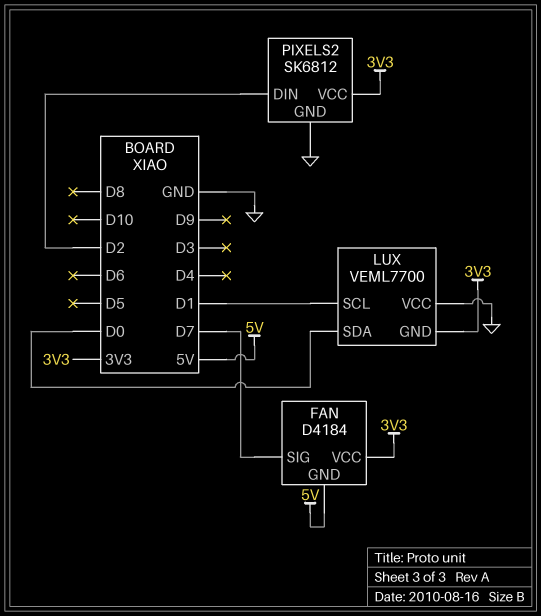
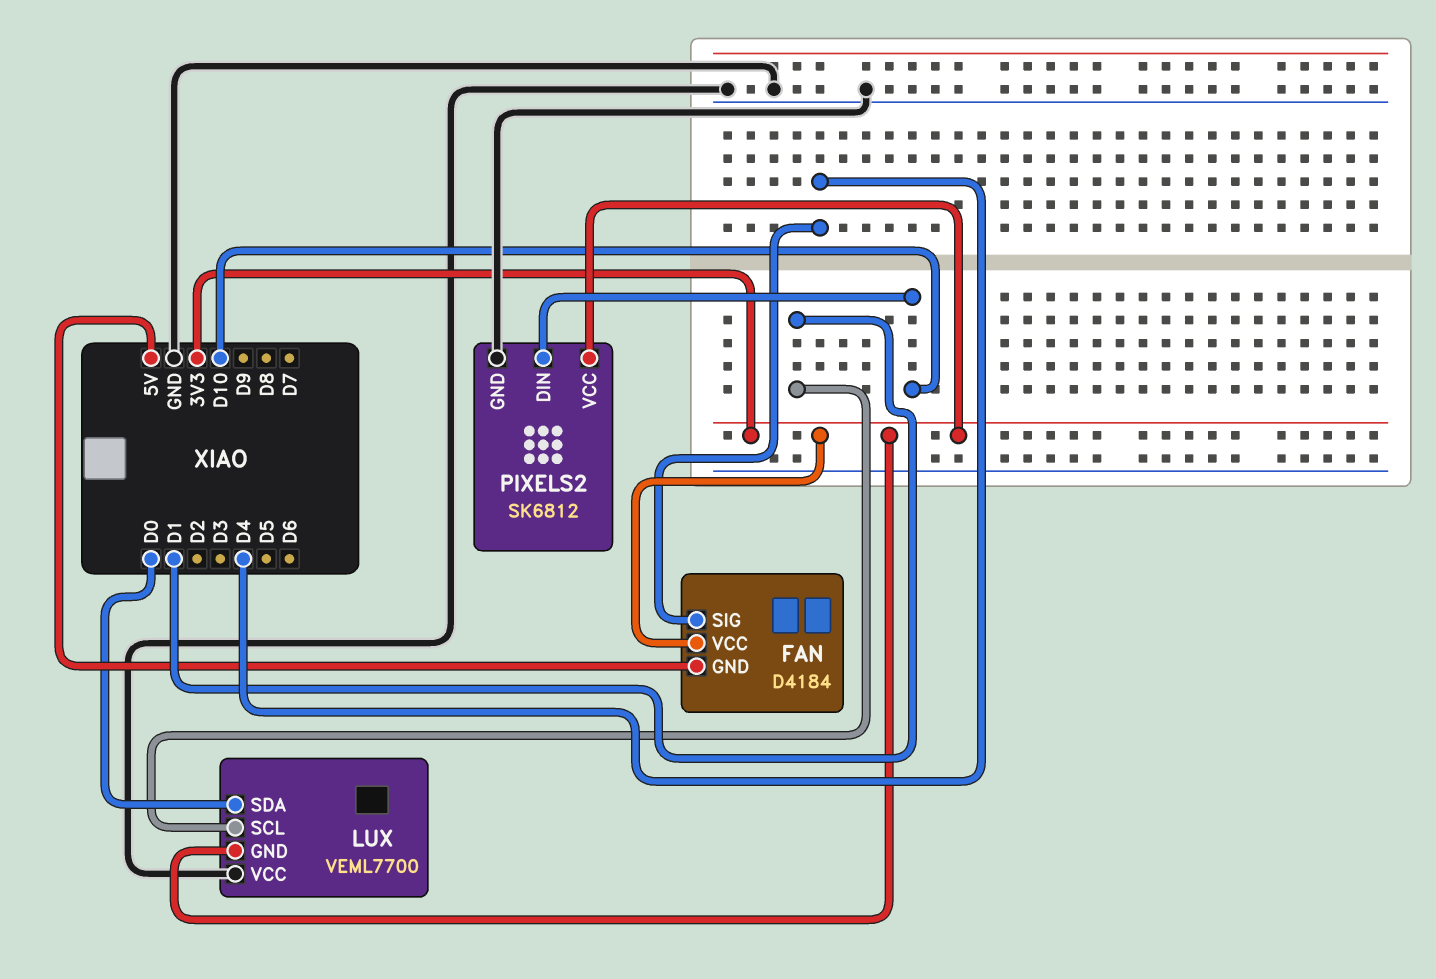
FAN pin SIG: D7 -> D4
PIXELS2 pin DIN: D2 -> D10

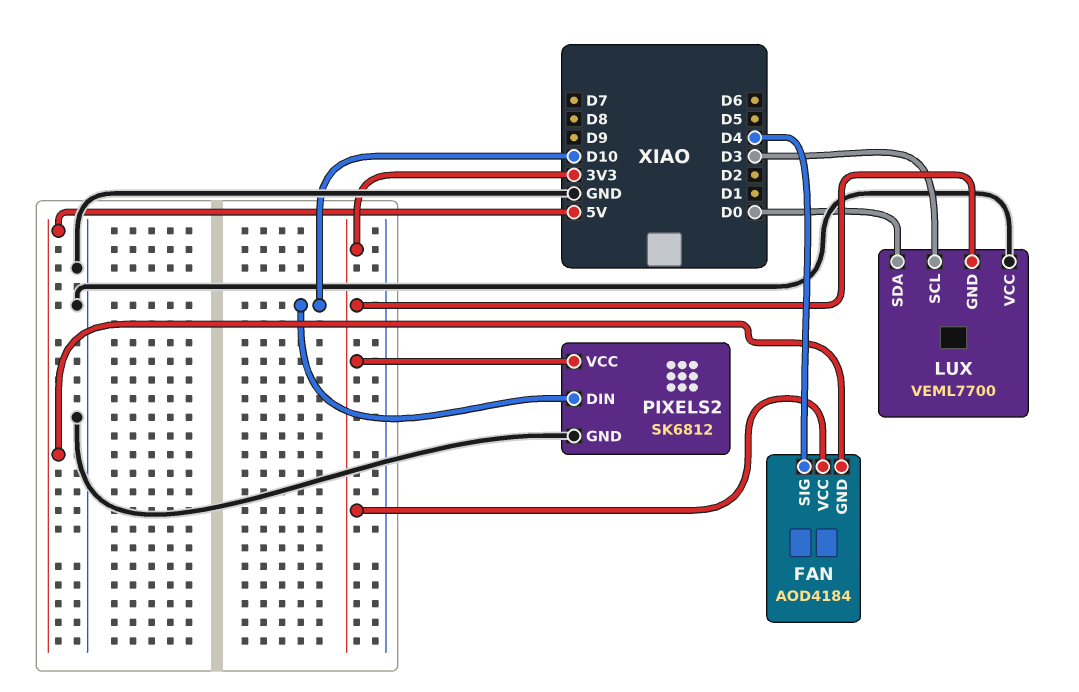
FAN: D4184 -> AOD4184
LUX pin SCL: D1 -> D3

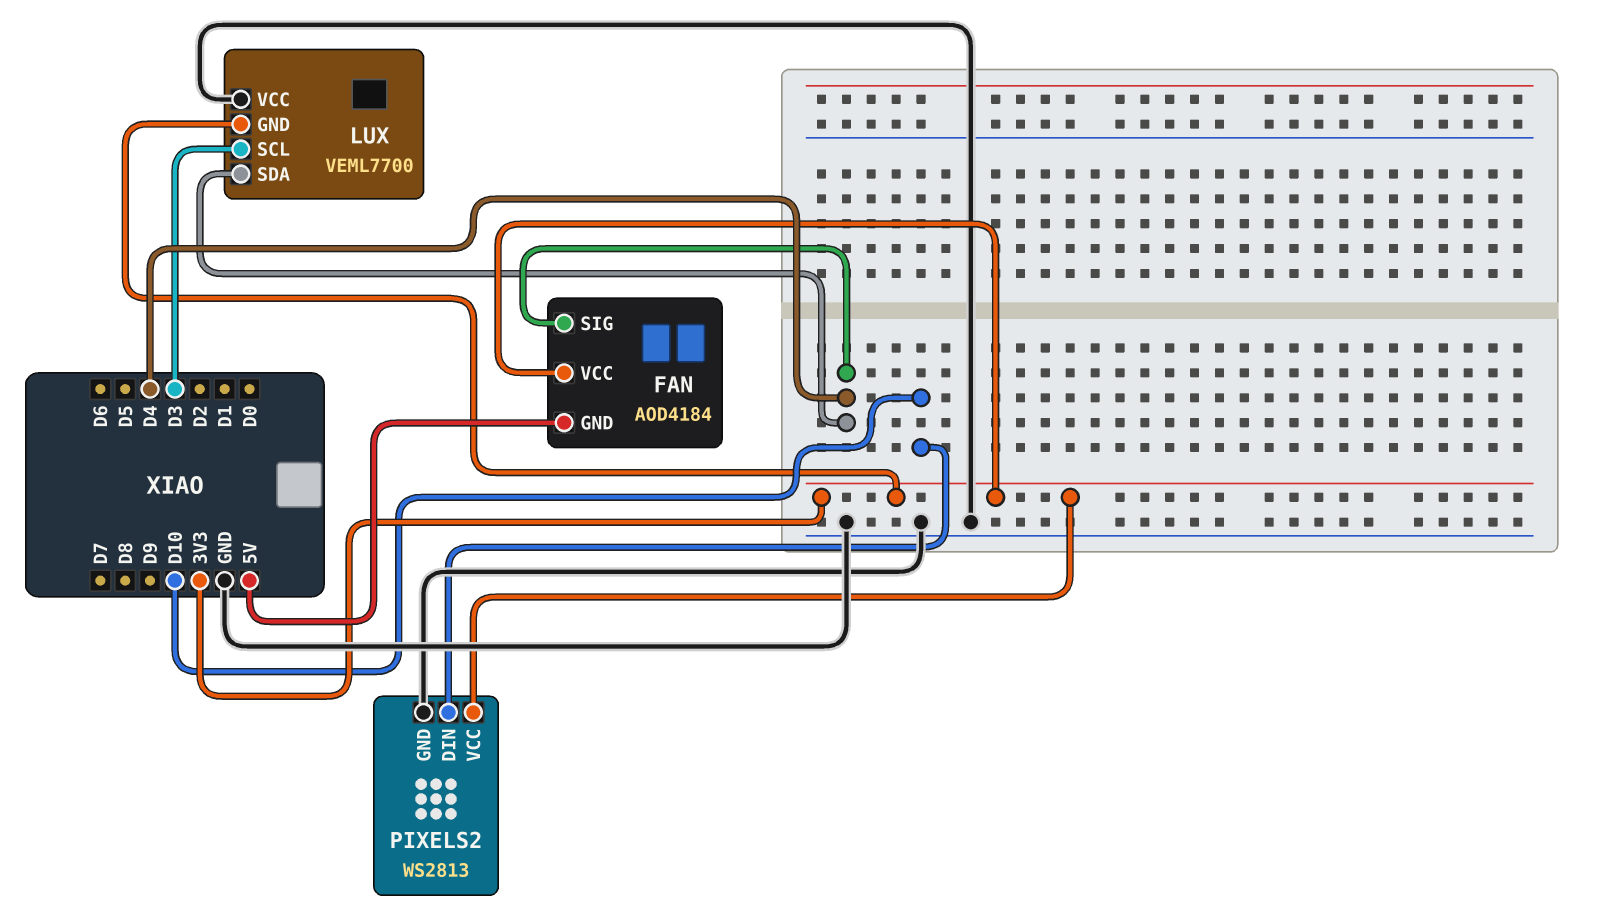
LUX pin SDA: D0 -> D4
PIXELS2: SK6812 -> WS2813

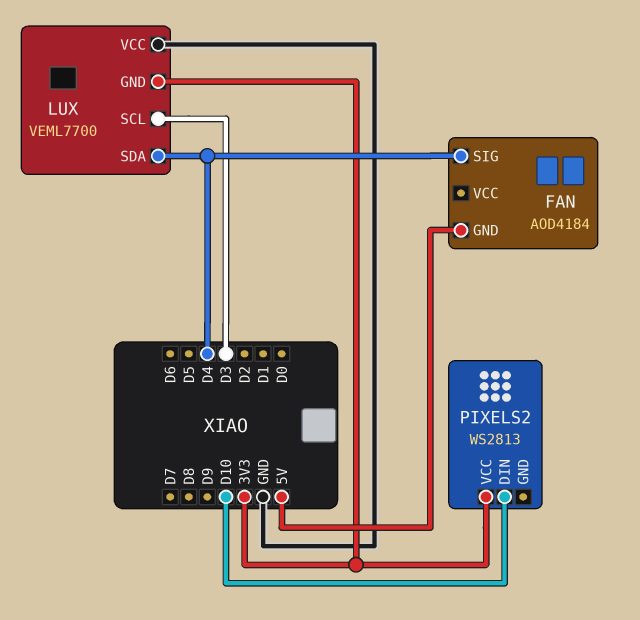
FAN pin VCC: 3V3 -> none
PIXELS2 pin GND: GND -> none

